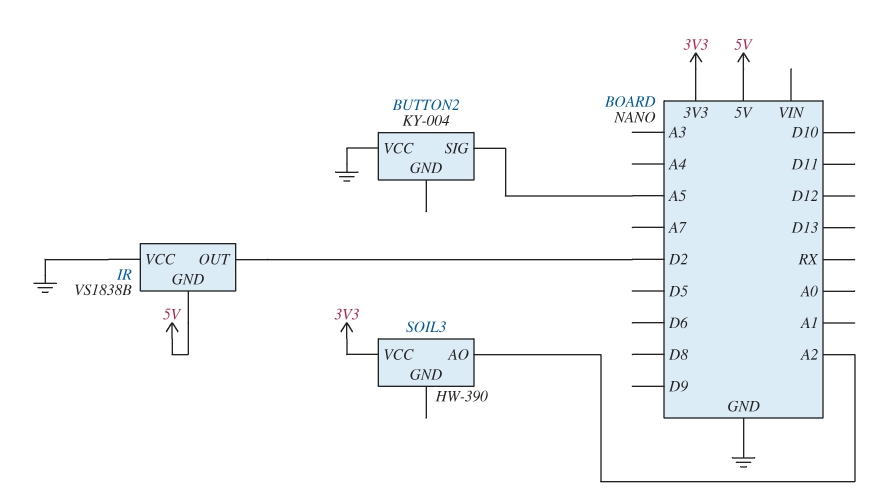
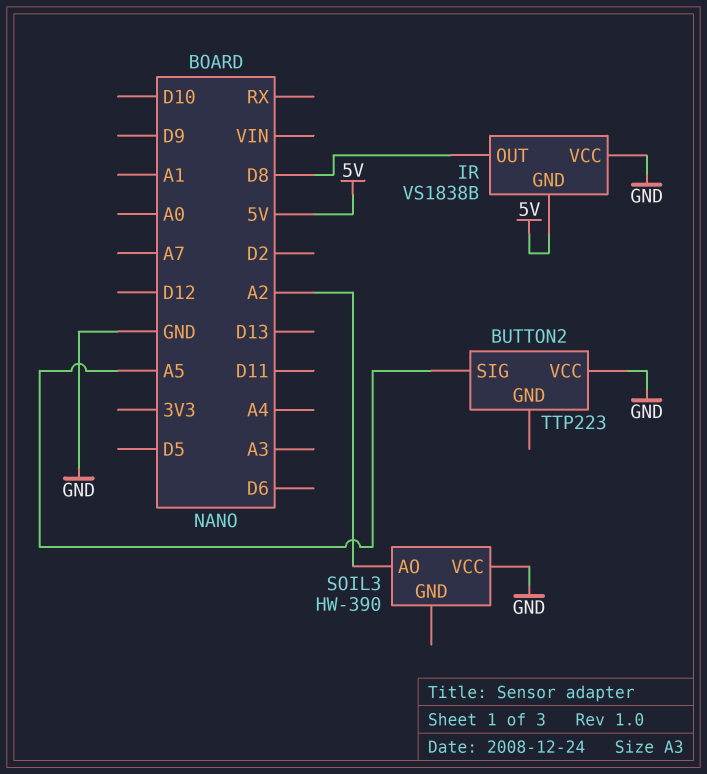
BUTTON2: KY-004 -> TTP223
IR pin OUT: D2 -> D8
SOIL3 pin VCC: 3V3 -> GND

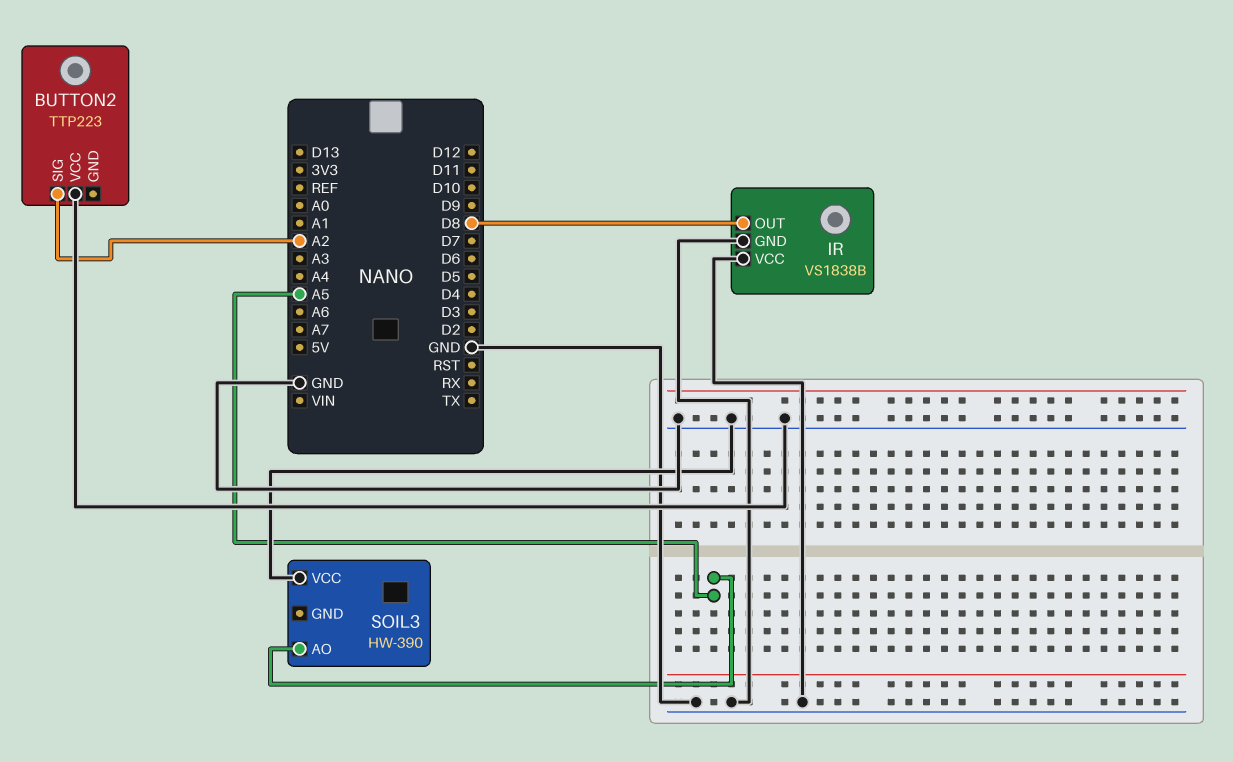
BUTTON2 pin SIG: A5 -> A2
IR pin GND: 5V -> GND
SOIL3 pin AO: A2 -> A5

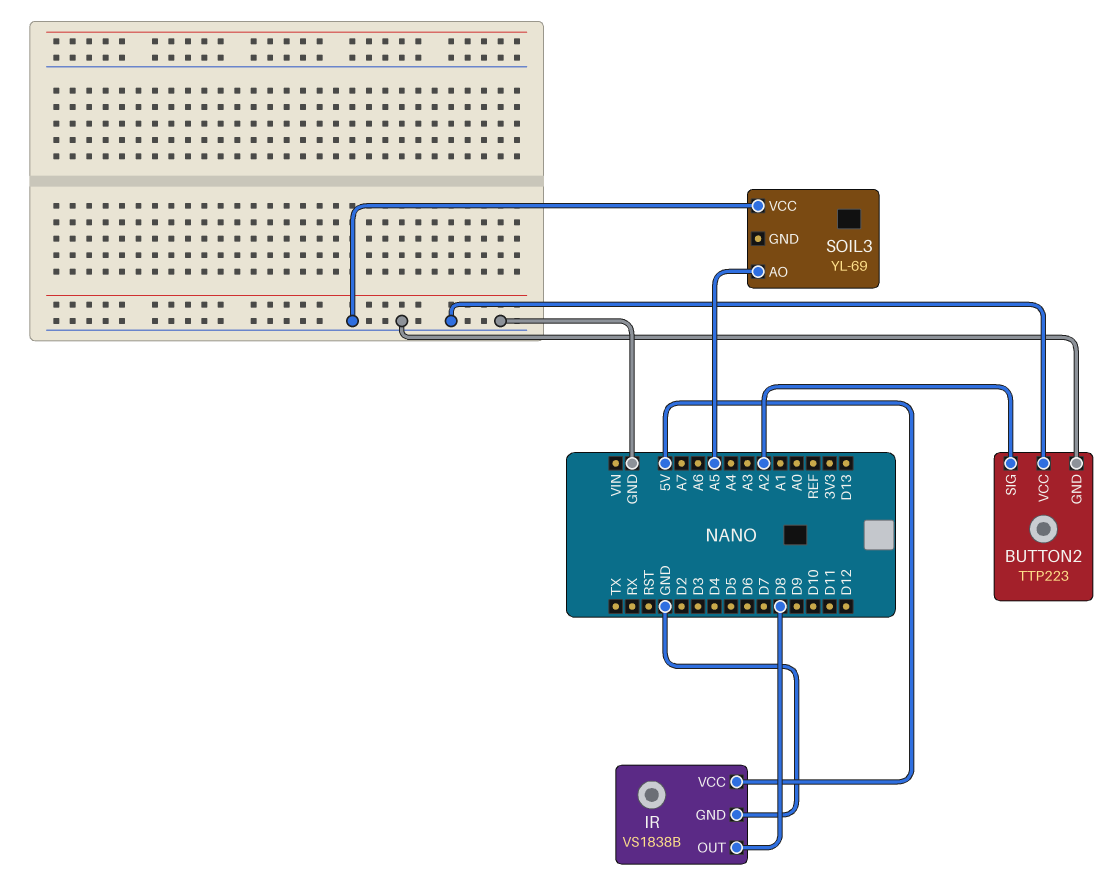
BUTTON2 pin GND: none -> GND
IR pin VCC: GND -> 5V
SOIL3: HW-390 -> YL-69

